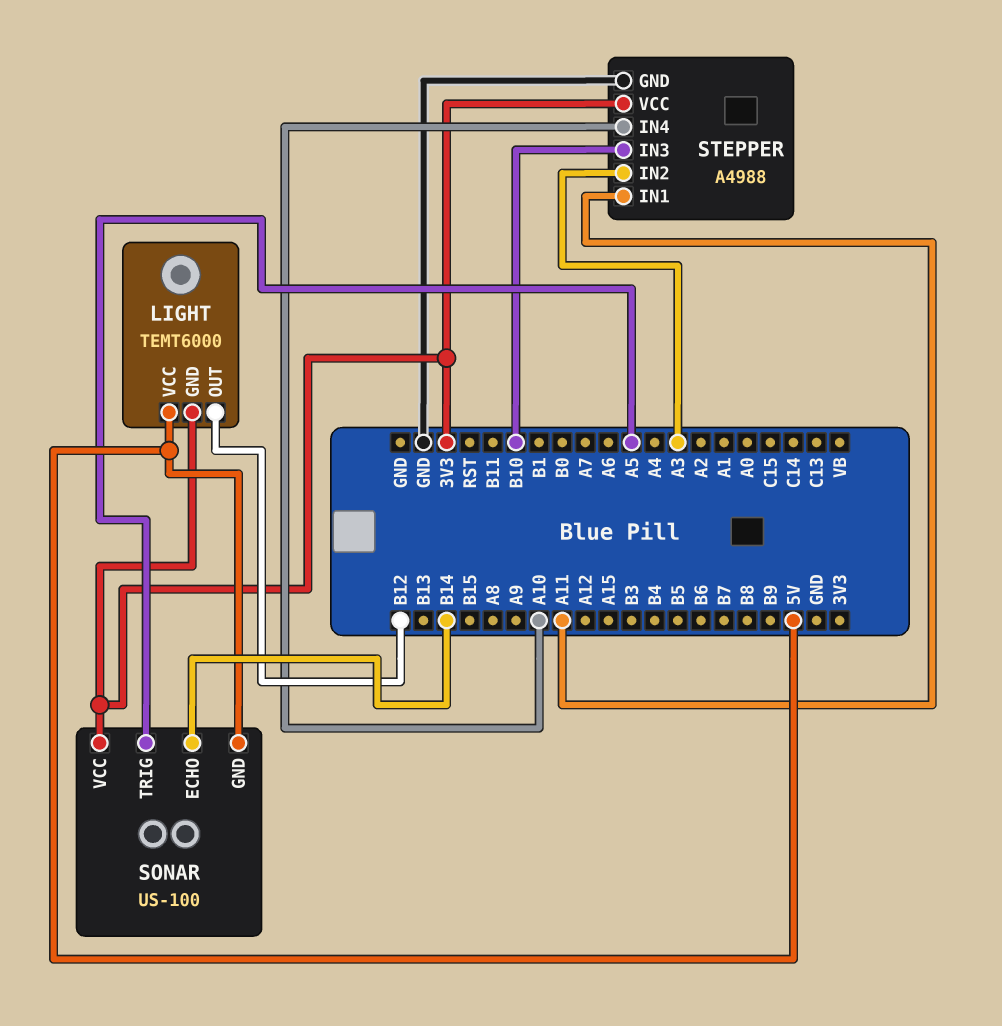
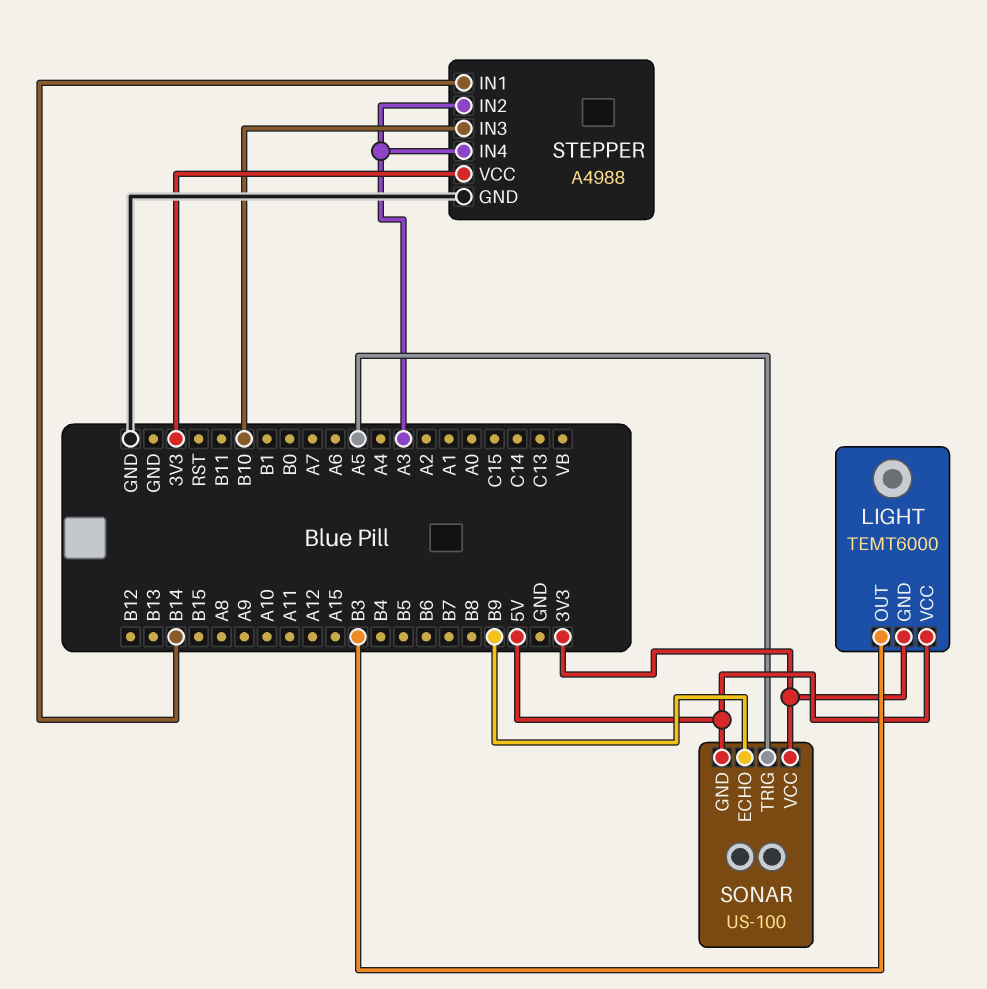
LIGHT pin OUT: B12 -> B3
SONAR pin ECHO: B14 -> B9
STEPPER pin IN1: A11 -> B14
STEPPER pin IN4: A10 -> A3

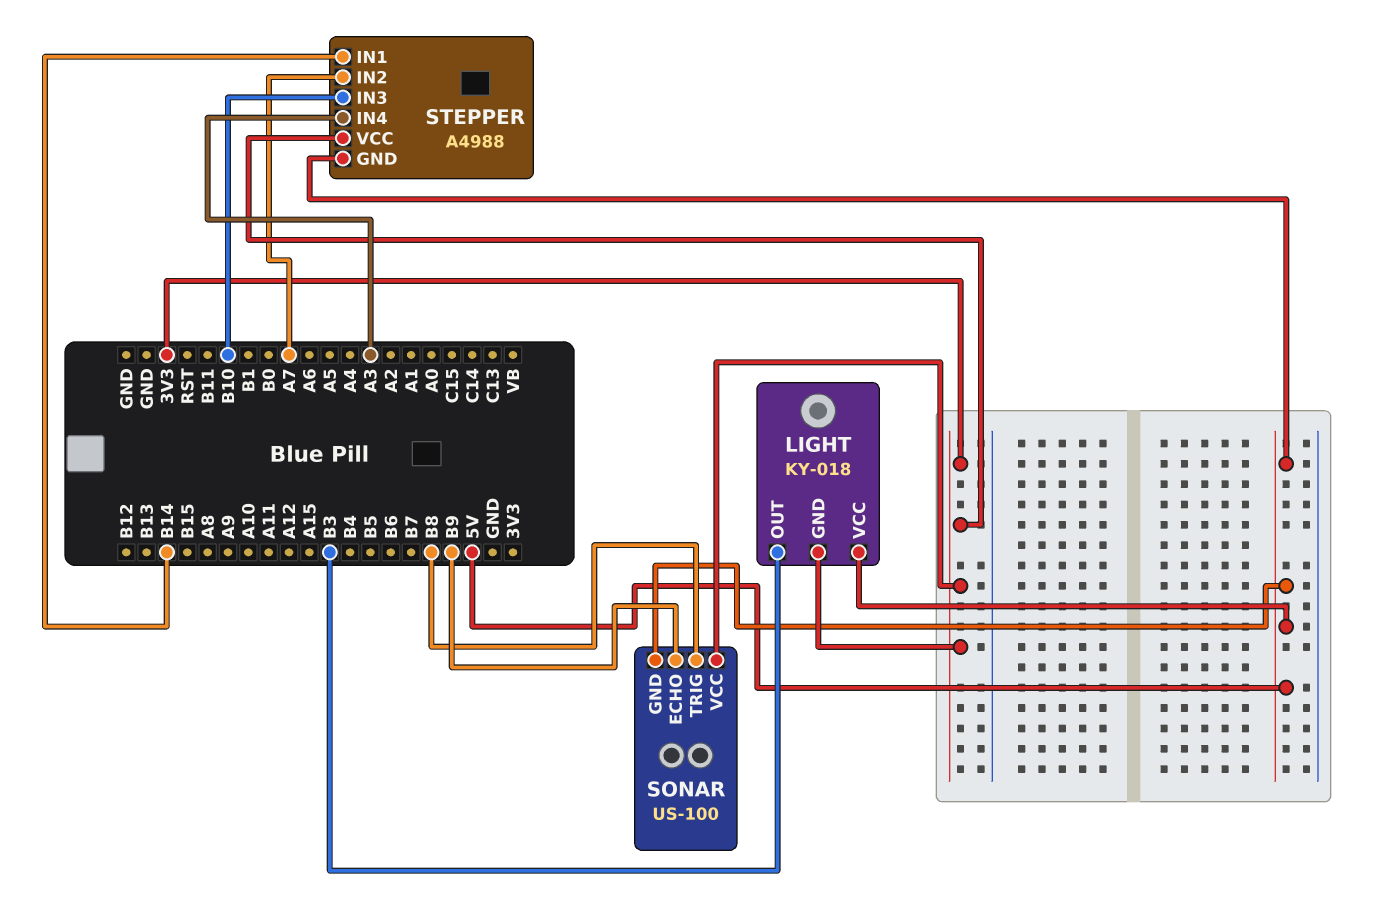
LIGHT: TEMT6000 -> KY-018
SONAR pin TRIG: A5 -> B8
STEPPER pin GND: GND -> 5V
STEPPER pin IN2: A3 -> A7

